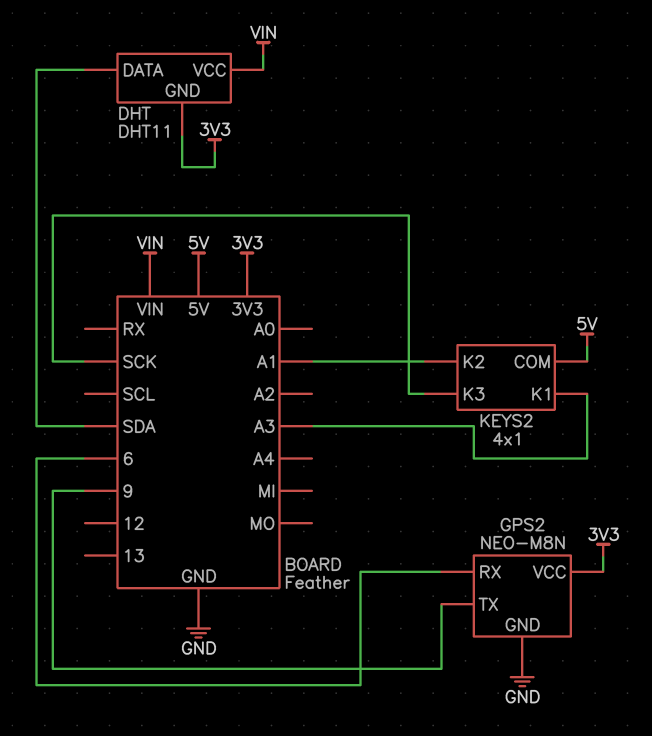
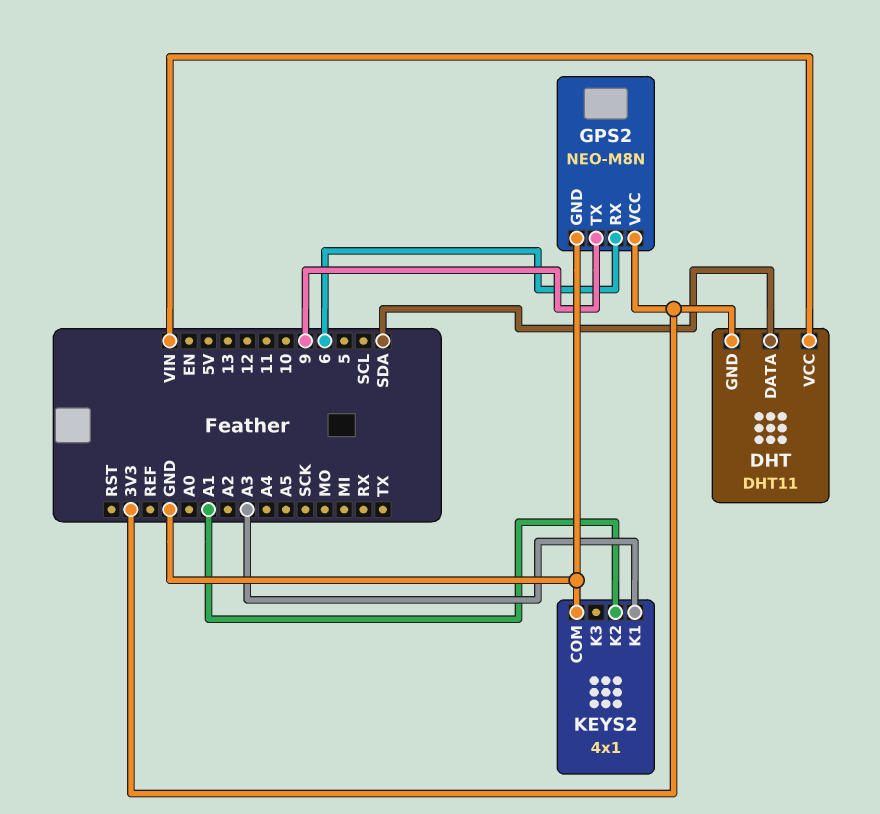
KEYS2 pin COM: 5V -> GND
KEYS2 pin K3: SCK -> none

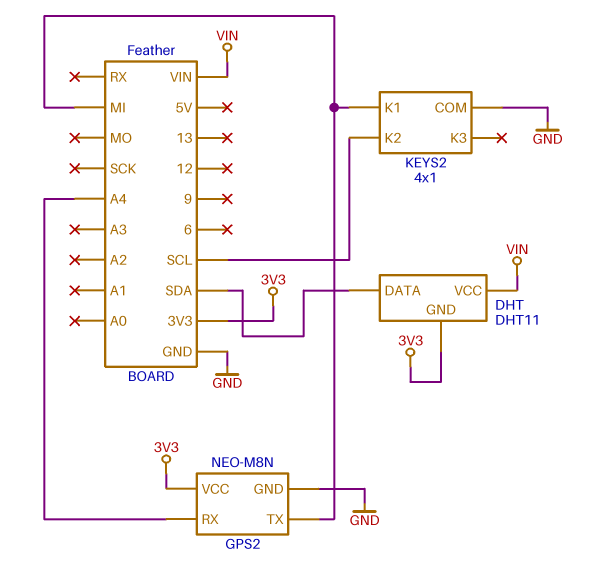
GPS2 pin RX: 6 -> A4
GPS2 pin TX: 9 -> MI
KEYS2 pin K1: A3 -> MI
KEYS2 pin K2: A1 -> SCL

